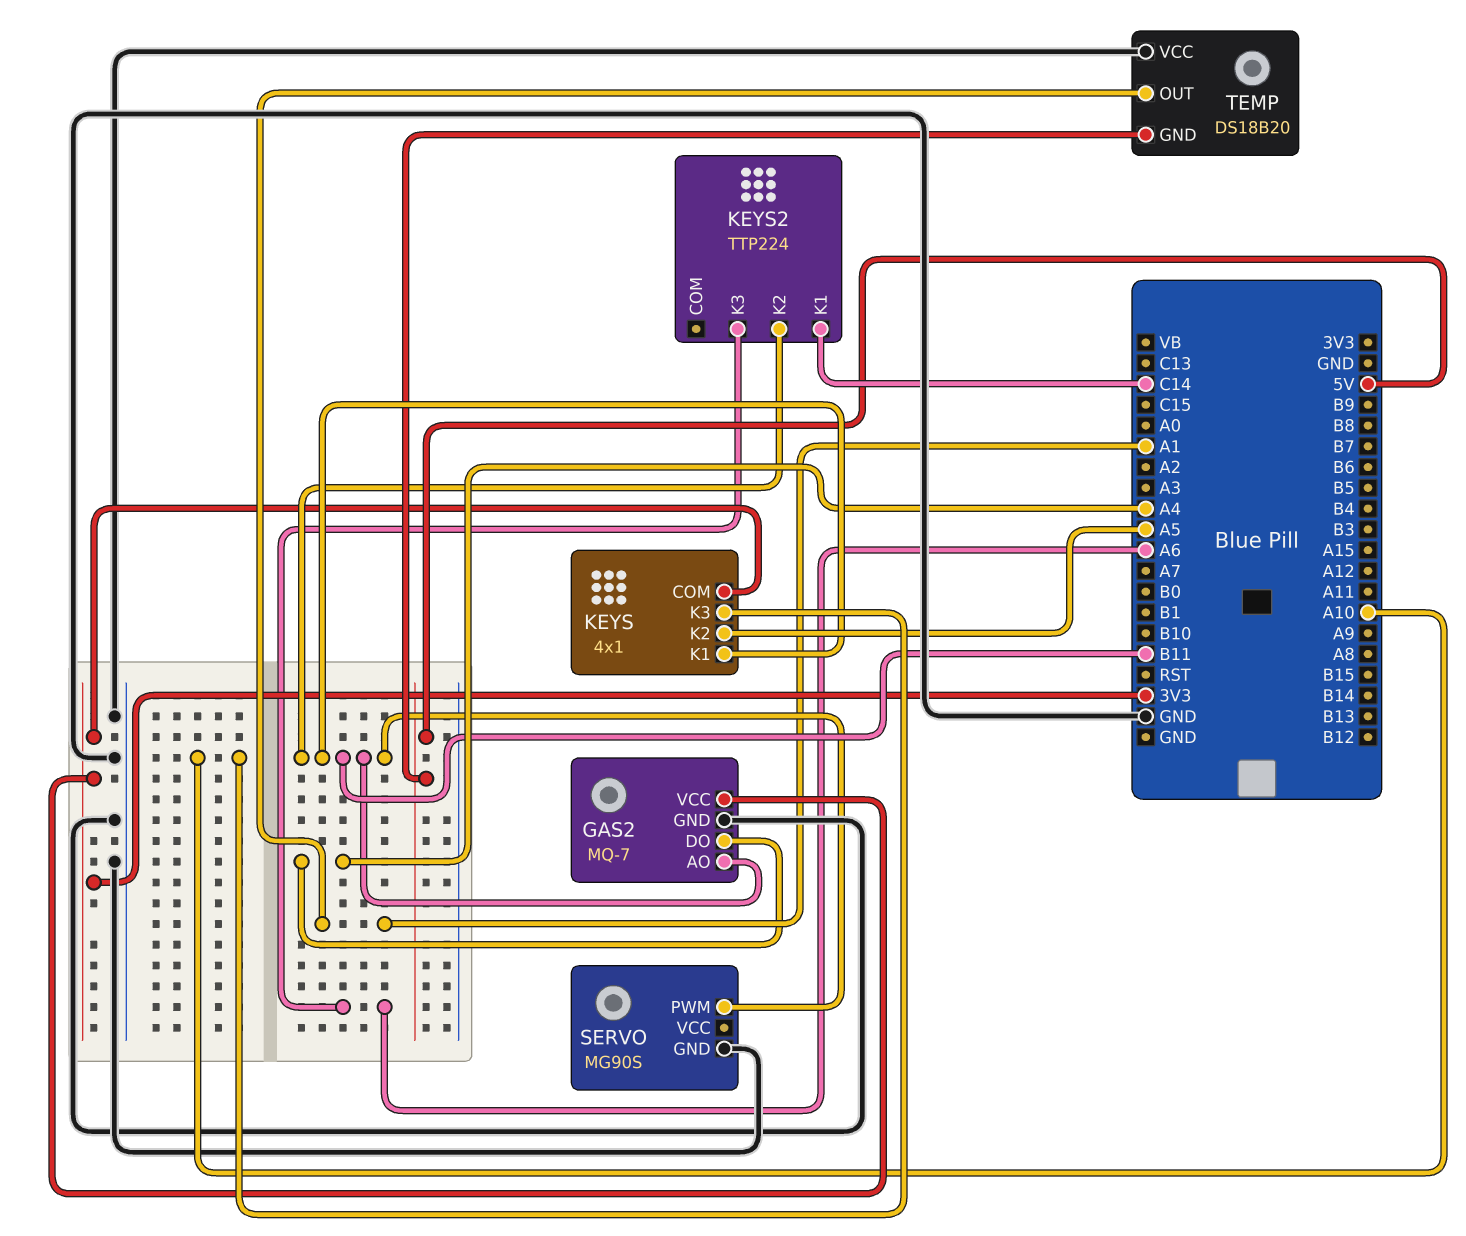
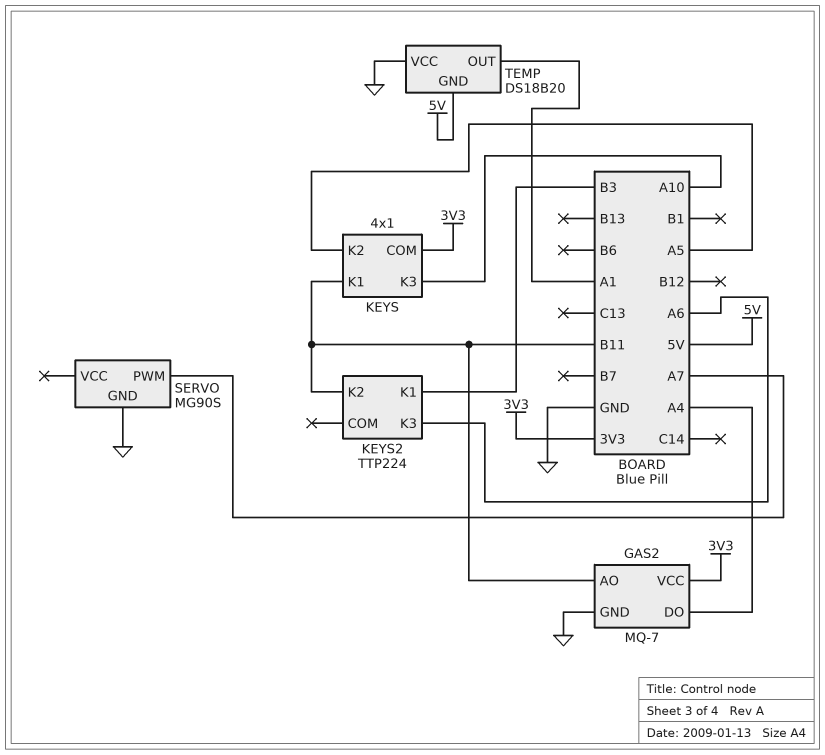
KEYS2 pin K1: C14 -> B3
SERVO pin PWM: B11 -> A7

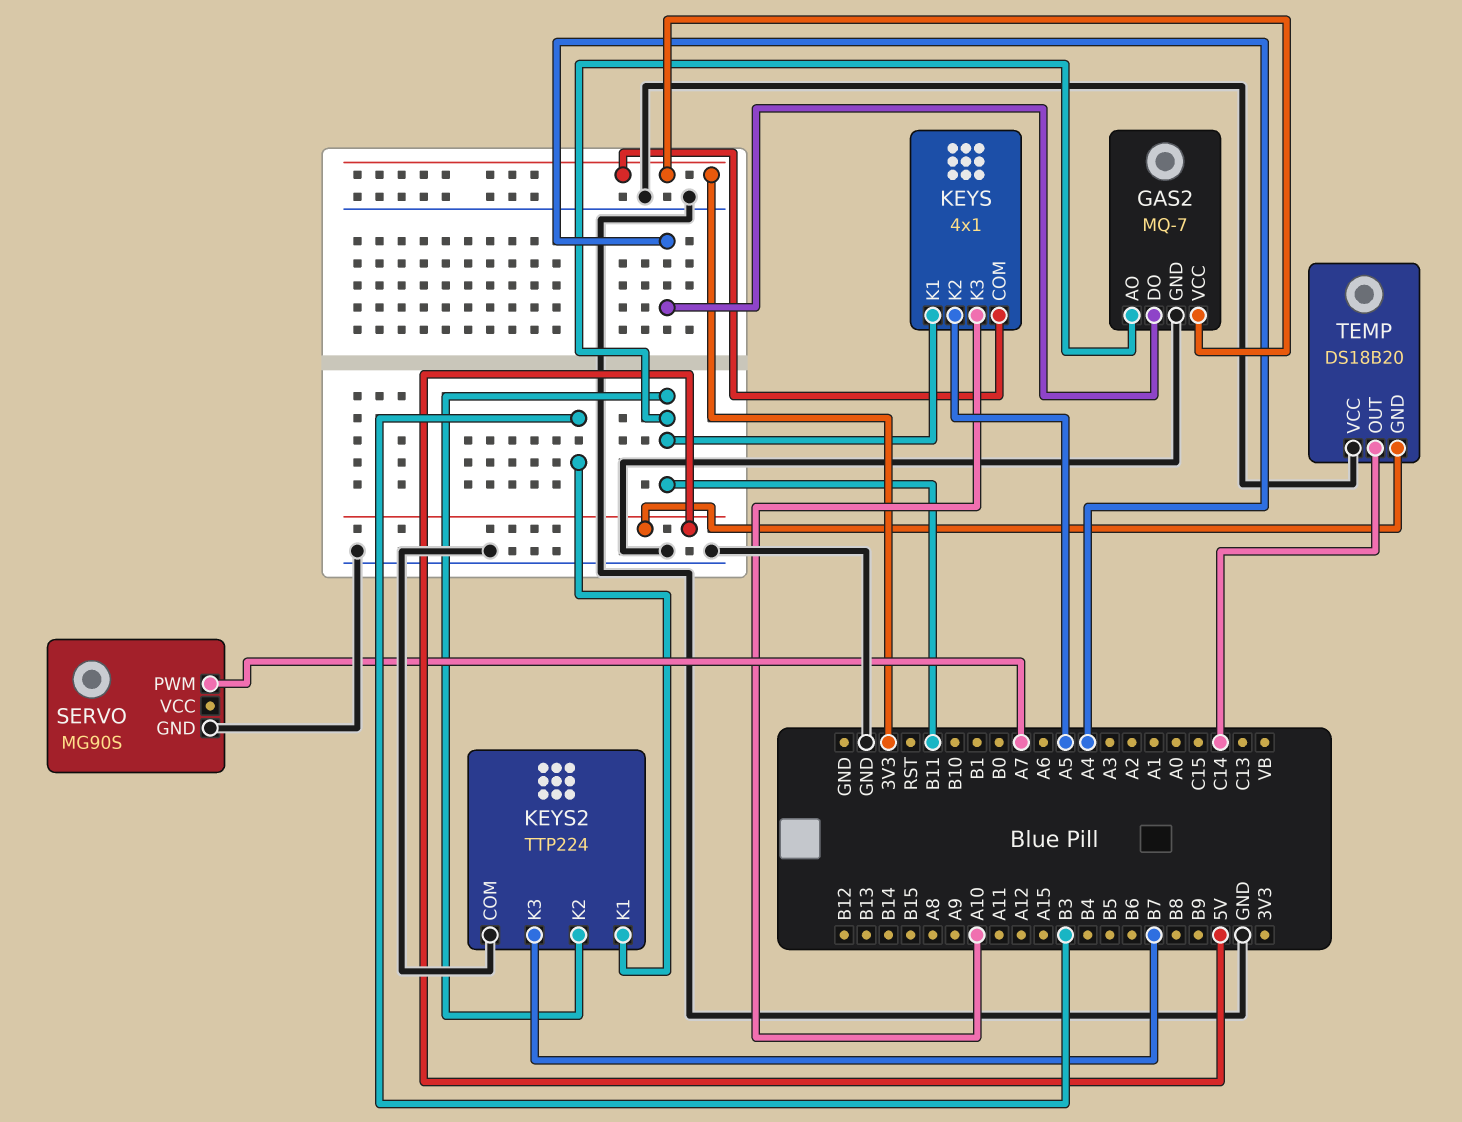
KEYS2 pin COM: none -> GND
KEYS2 pin K3: A6 -> B7
TEMP pin OUT: A1 -> C14

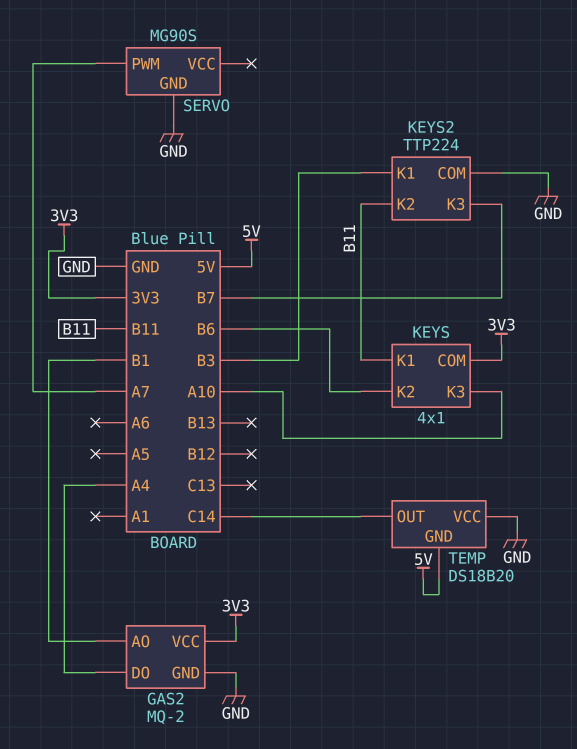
GAS2: MQ-7 -> MQ-2
GAS2 pin AO: B11 -> B1
KEYS pin K2: A5 -> B6

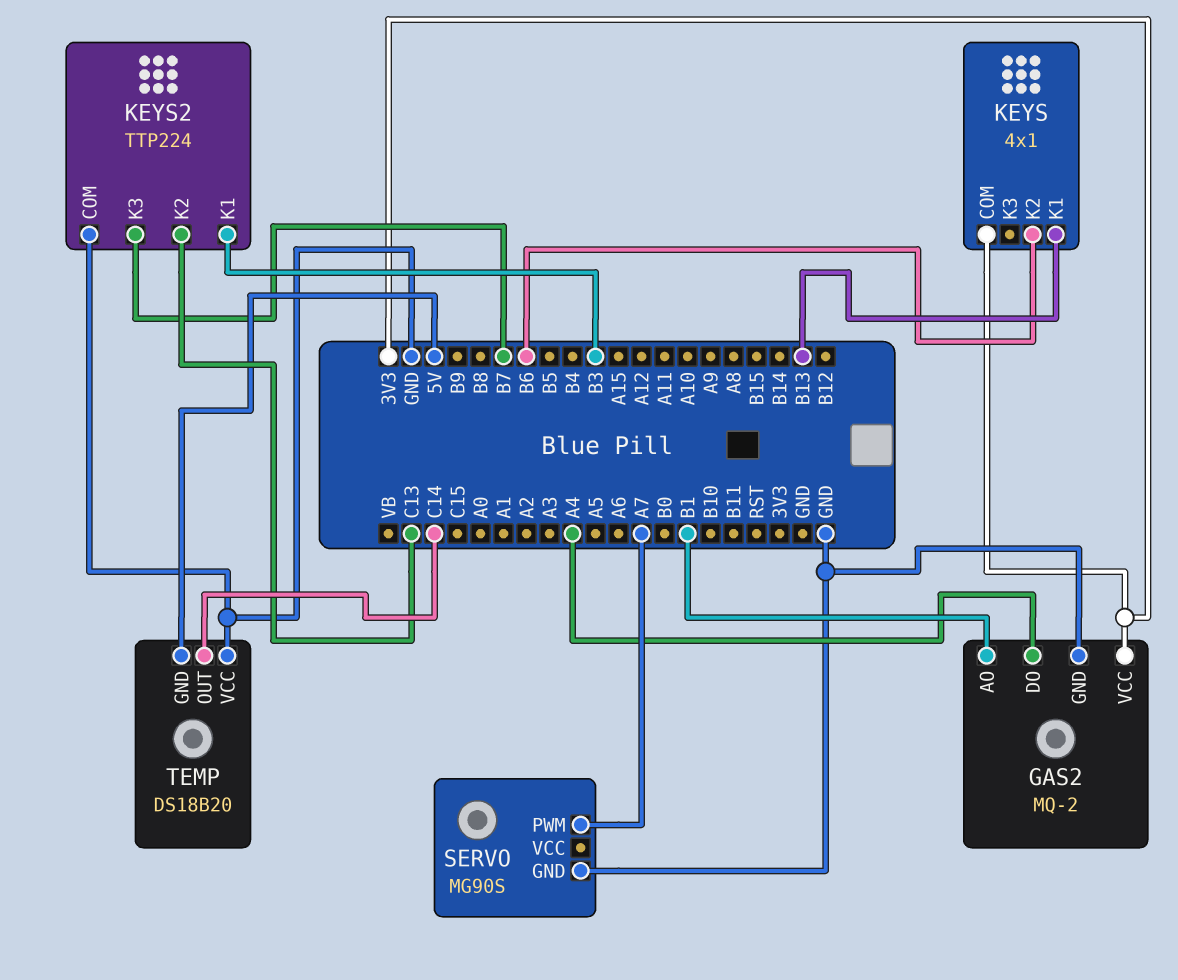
KEYS pin K1: B11 -> B13
KEYS pin K3: A10 -> none
KEYS2 pin K2: B11 -> C13

